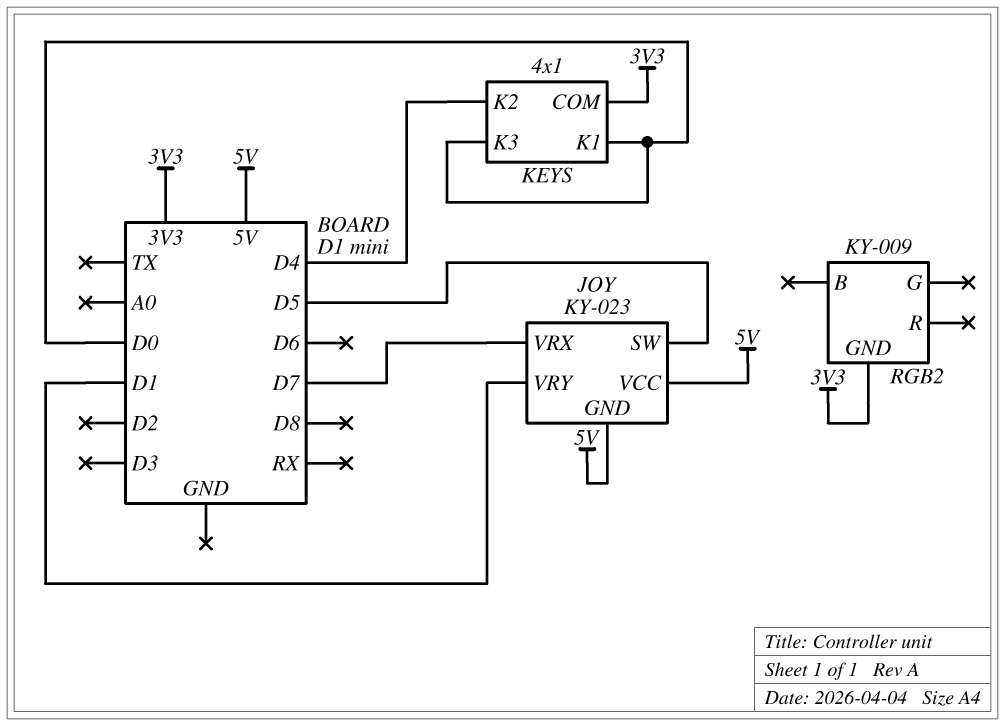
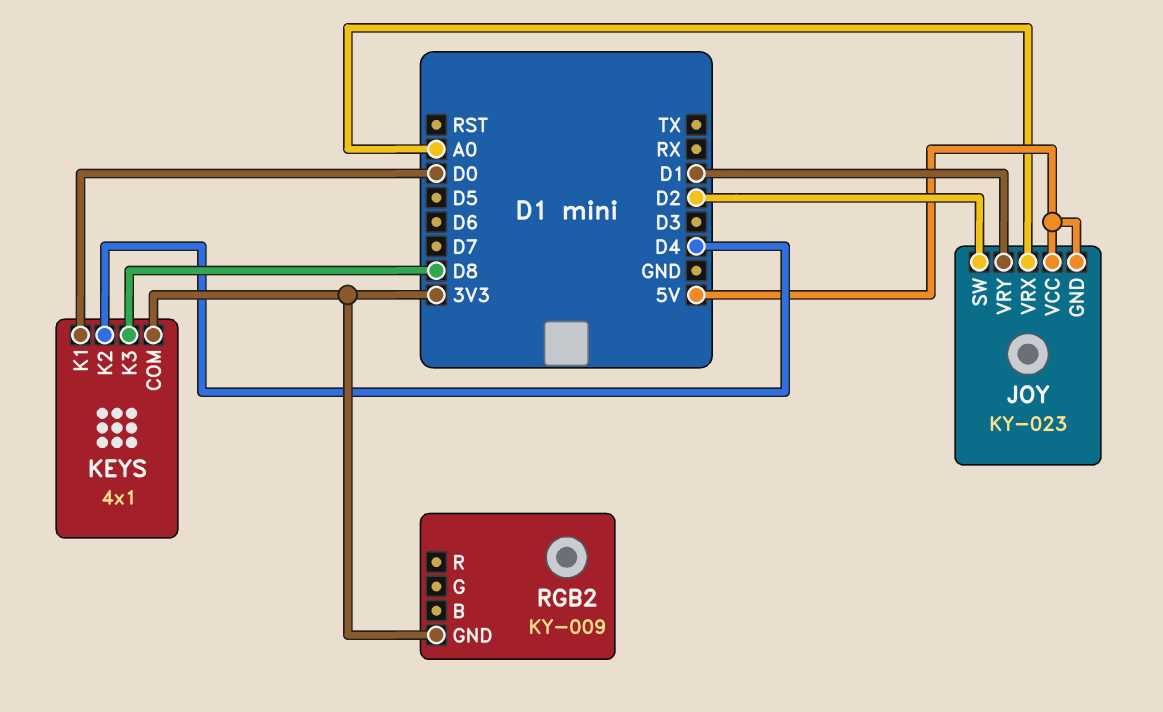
JOY pin SW: D5 -> D2
JOY pin VRX: D7 -> A0
KEYS pin K3: D0 -> D8

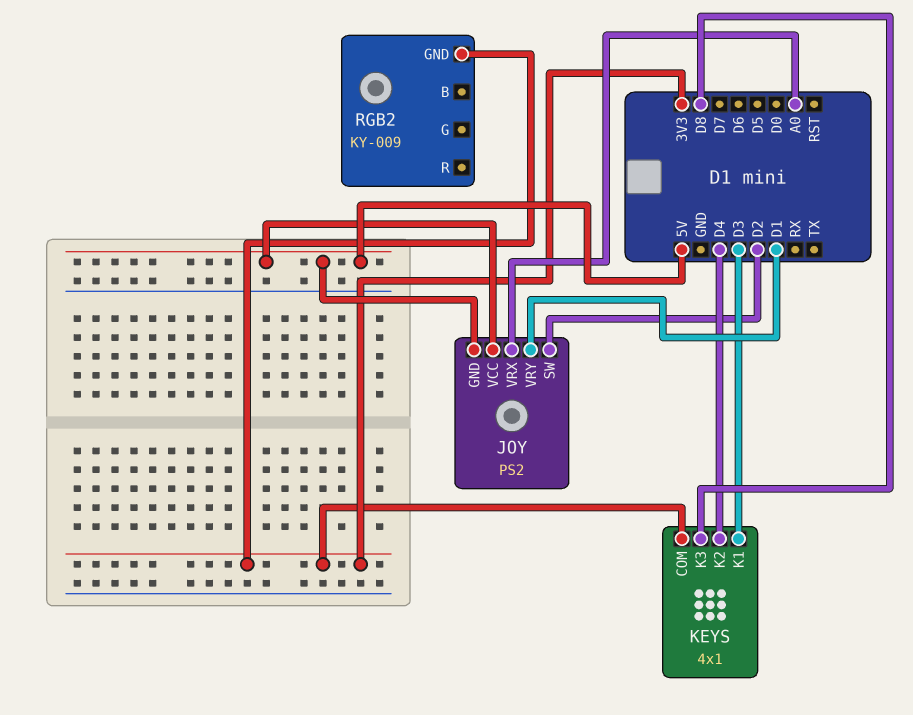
JOY: KY-023 -> PS2
KEYS pin K1: D0 -> D3

